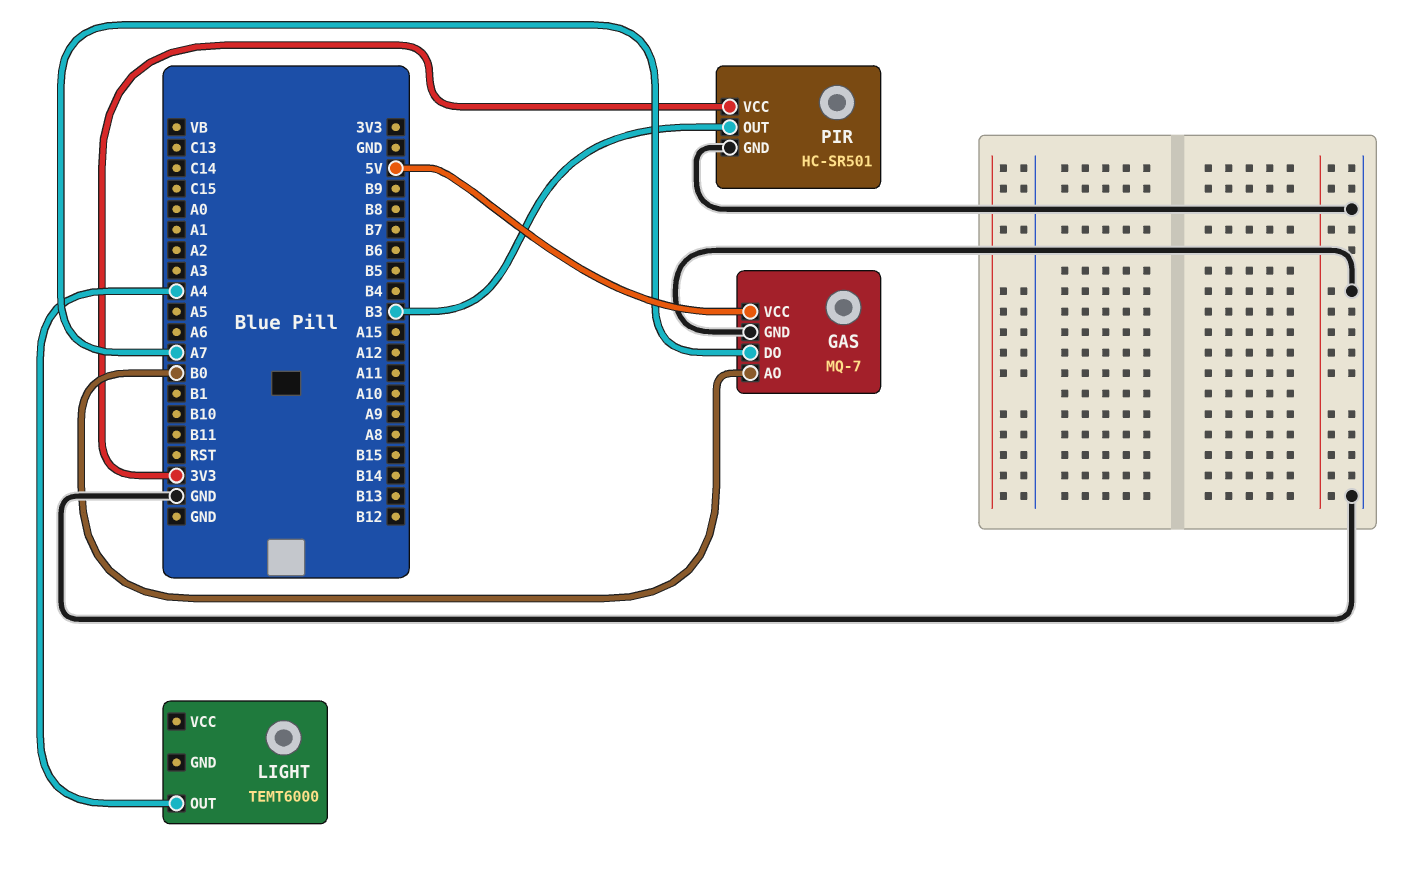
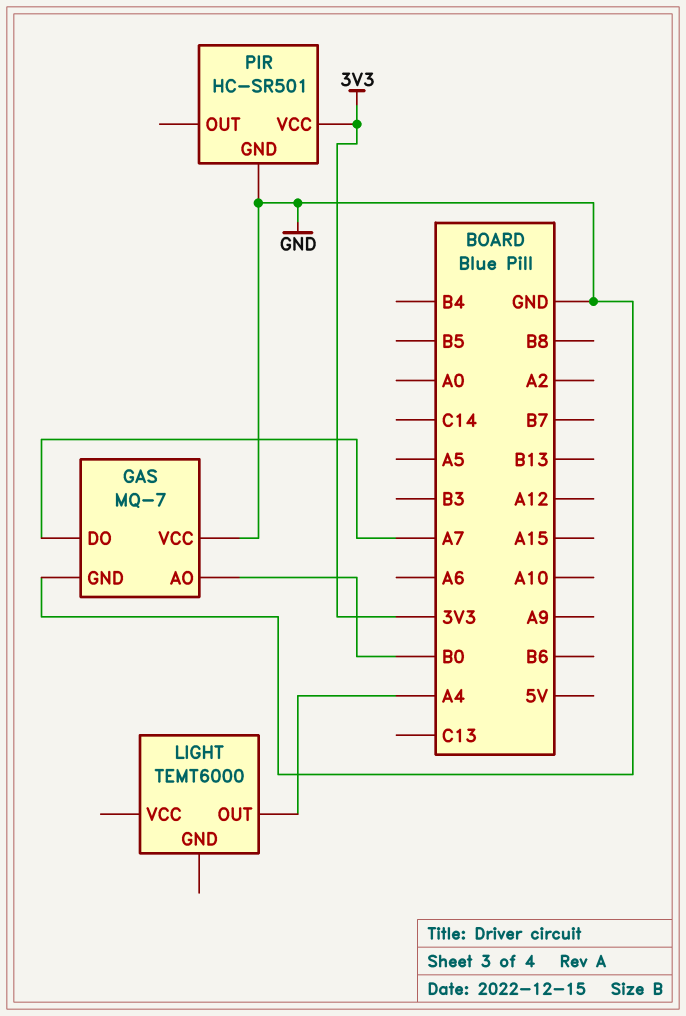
GAS pin VCC: 5V -> GND
PIR pin OUT: B3 -> none

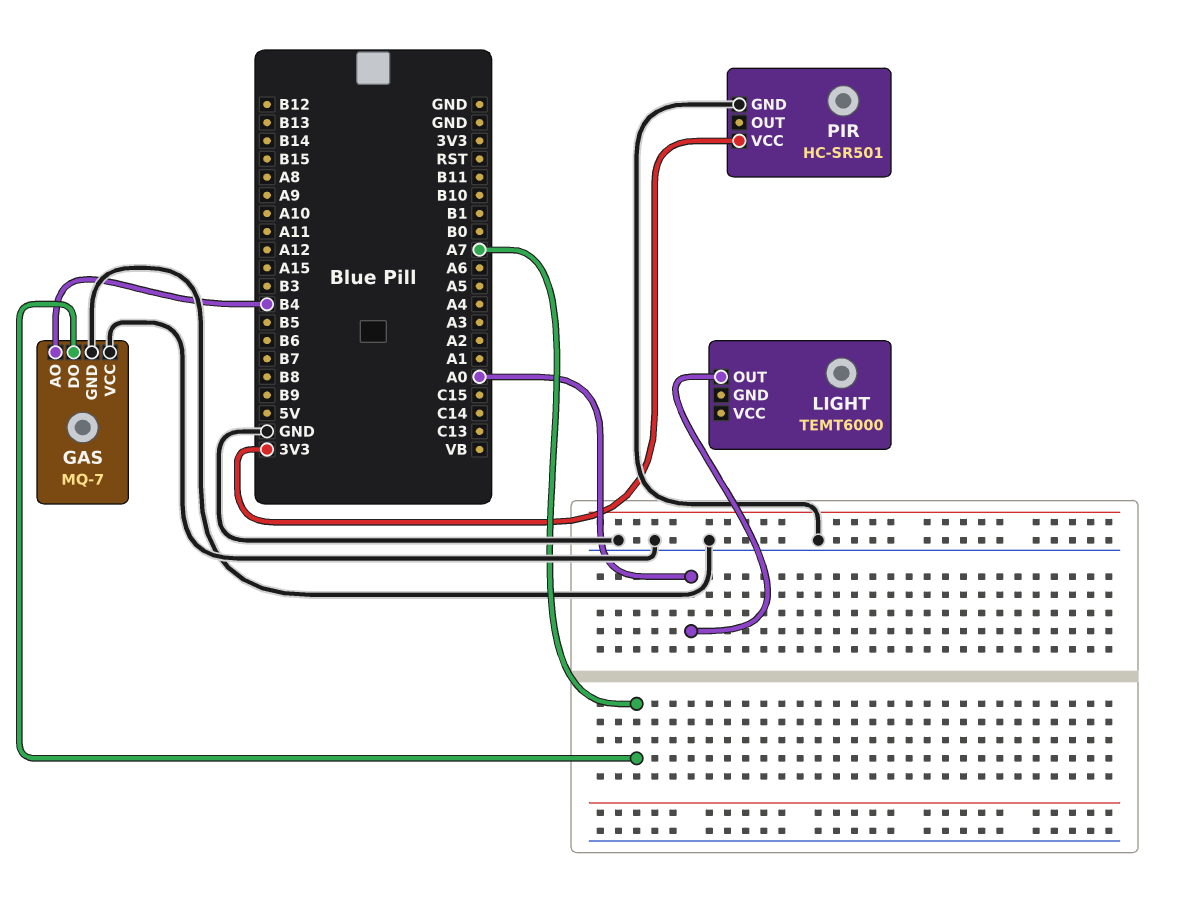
GAS pin AO: B0 -> B4
LIGHT pin OUT: A4 -> A0

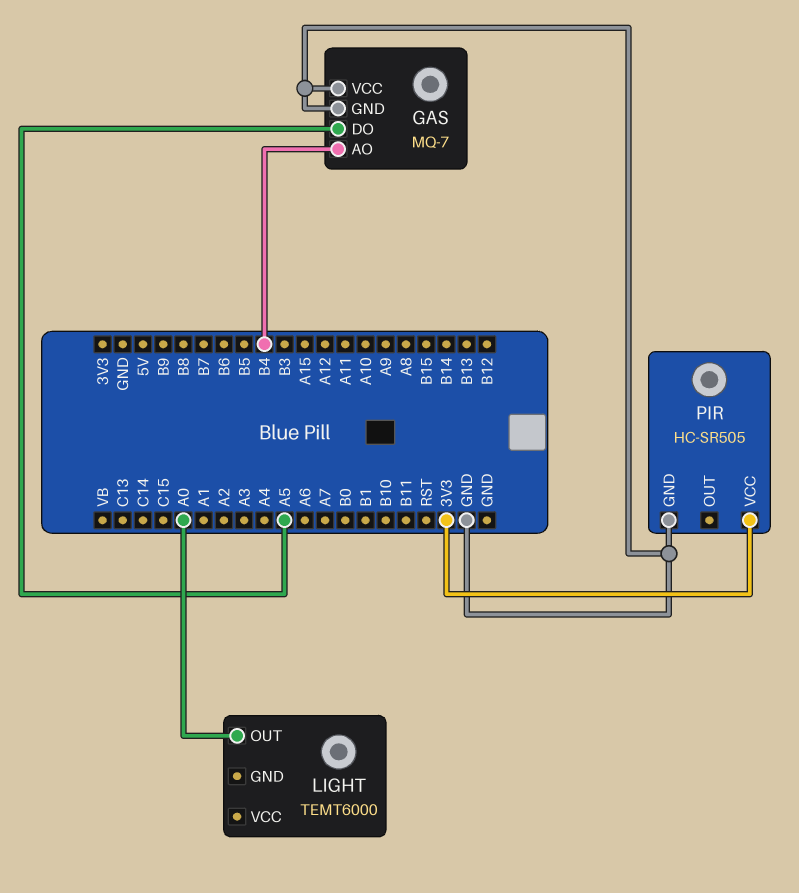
GAS pin DO: A7 -> A5
PIR: HC-SR501 -> HC-SR505

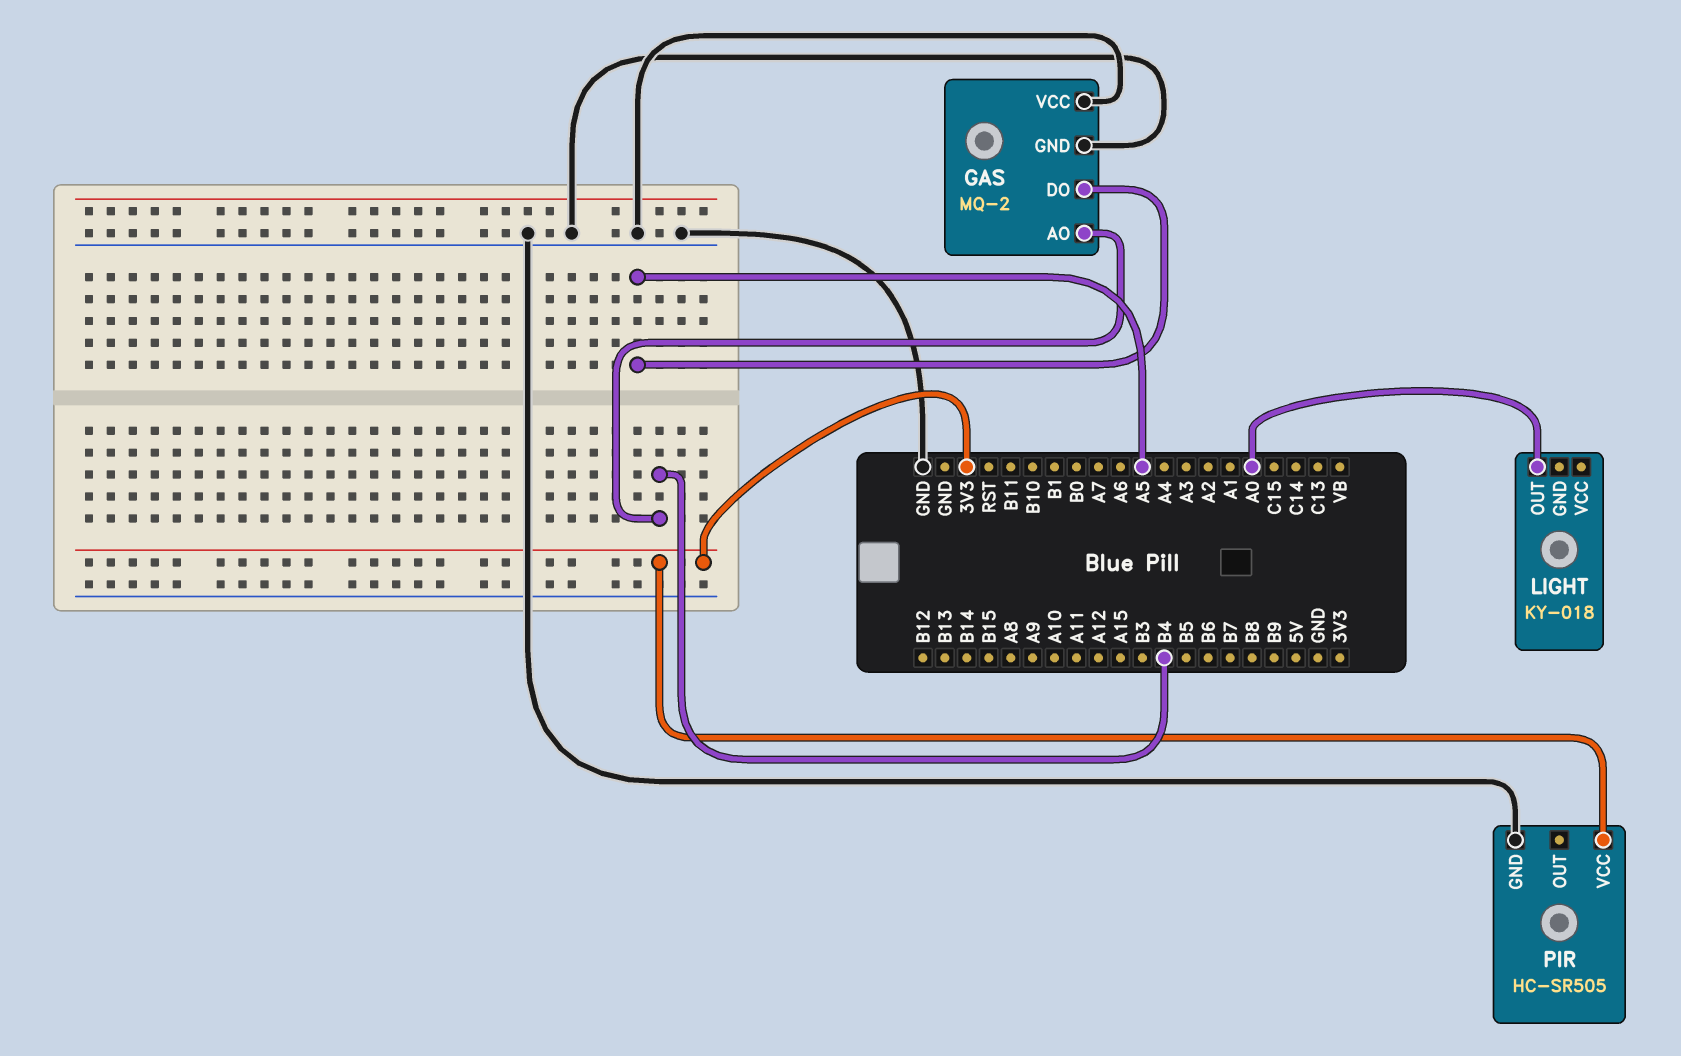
GAS: MQ-7 -> MQ-2
LIGHT: TEMT6000 -> KY-018

